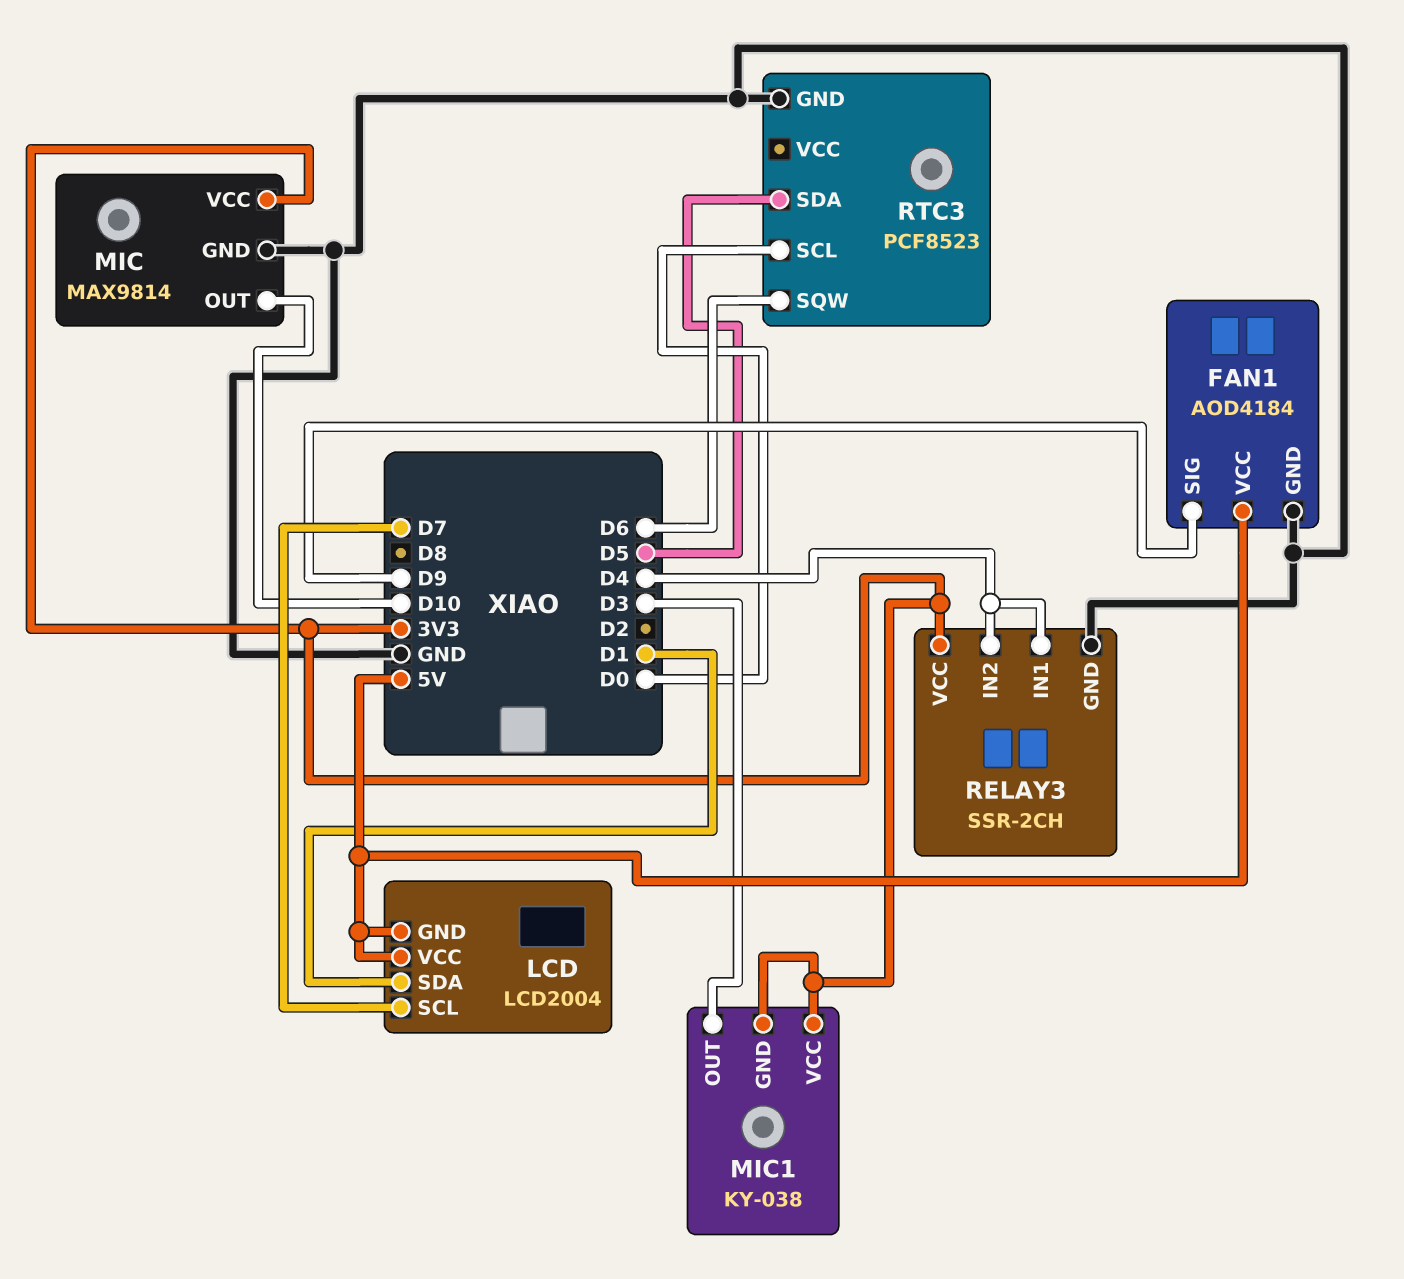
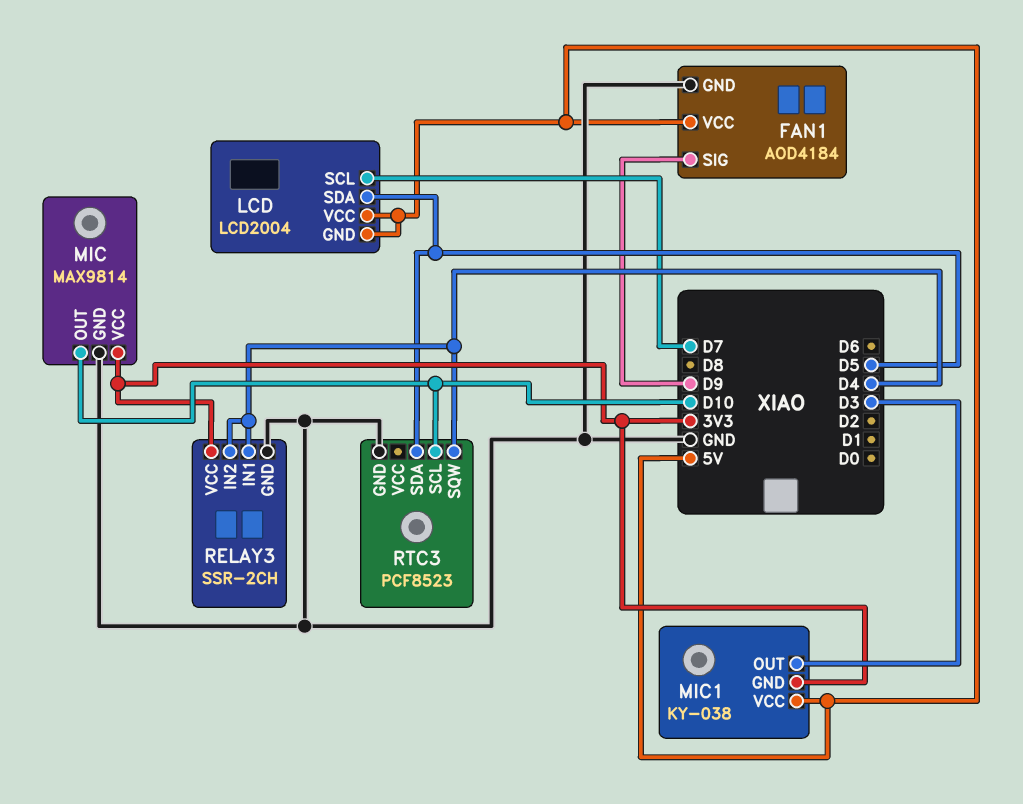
LCD pin SDA: D1 -> D5
MIC1 pin VCC: 3V3 -> 5V
RTC3 pin SCL: D0 -> D10
RTC3 pin SQW: D6 -> D4

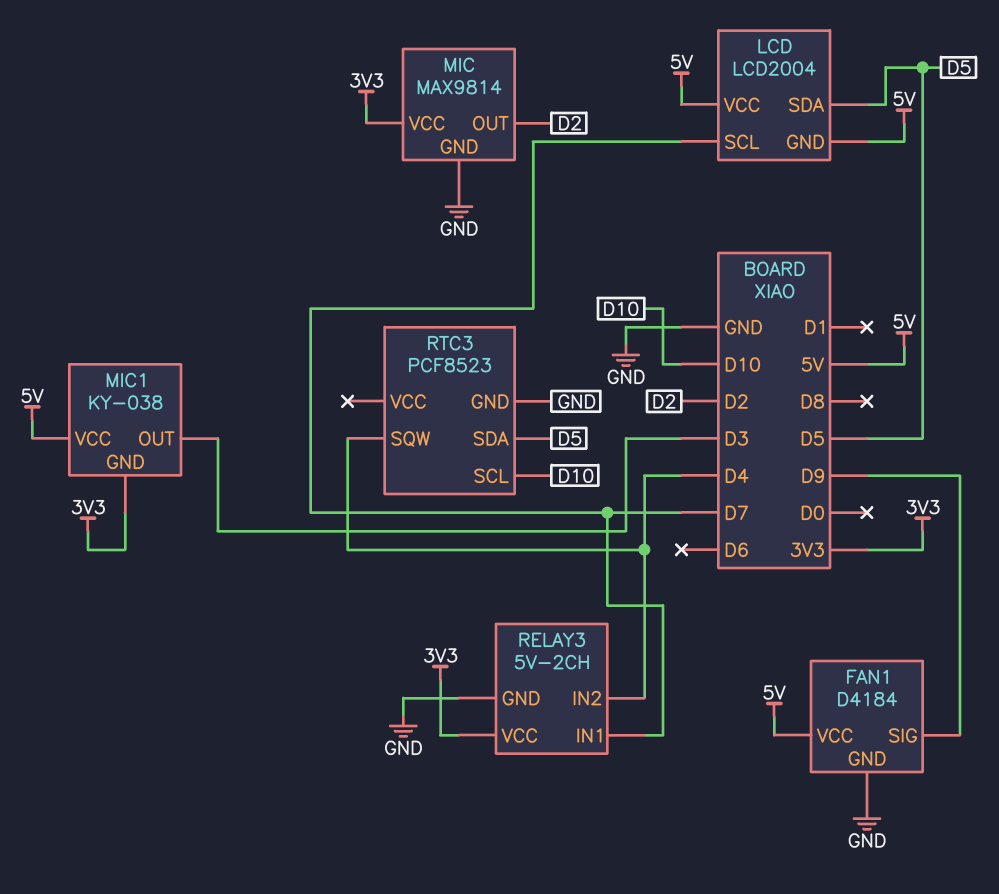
FAN1: AOD4184 -> D4184
MIC pin OUT: D10 -> D2
RELAY3: SSR-2CH -> 5V-2CH
RELAY3 pin IN1: D4 -> D7

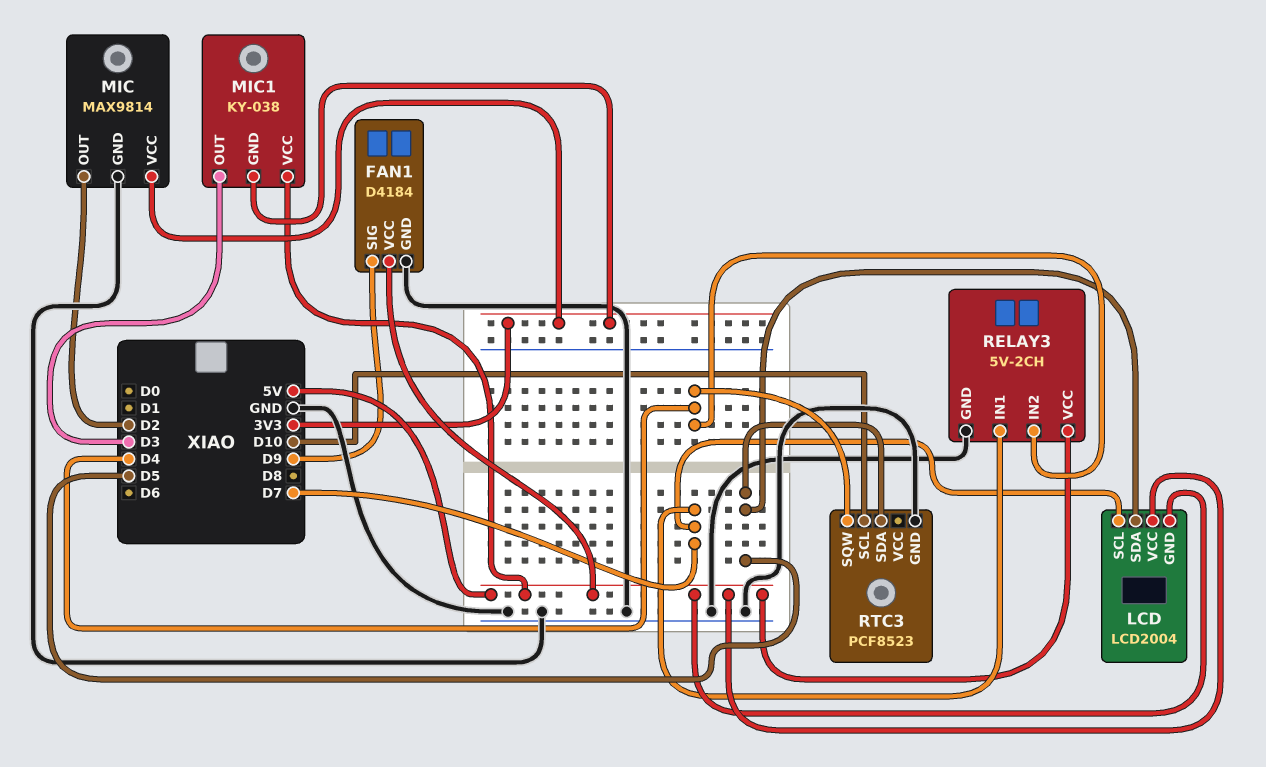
RELAY3 pin VCC: 3V3 -> 5V

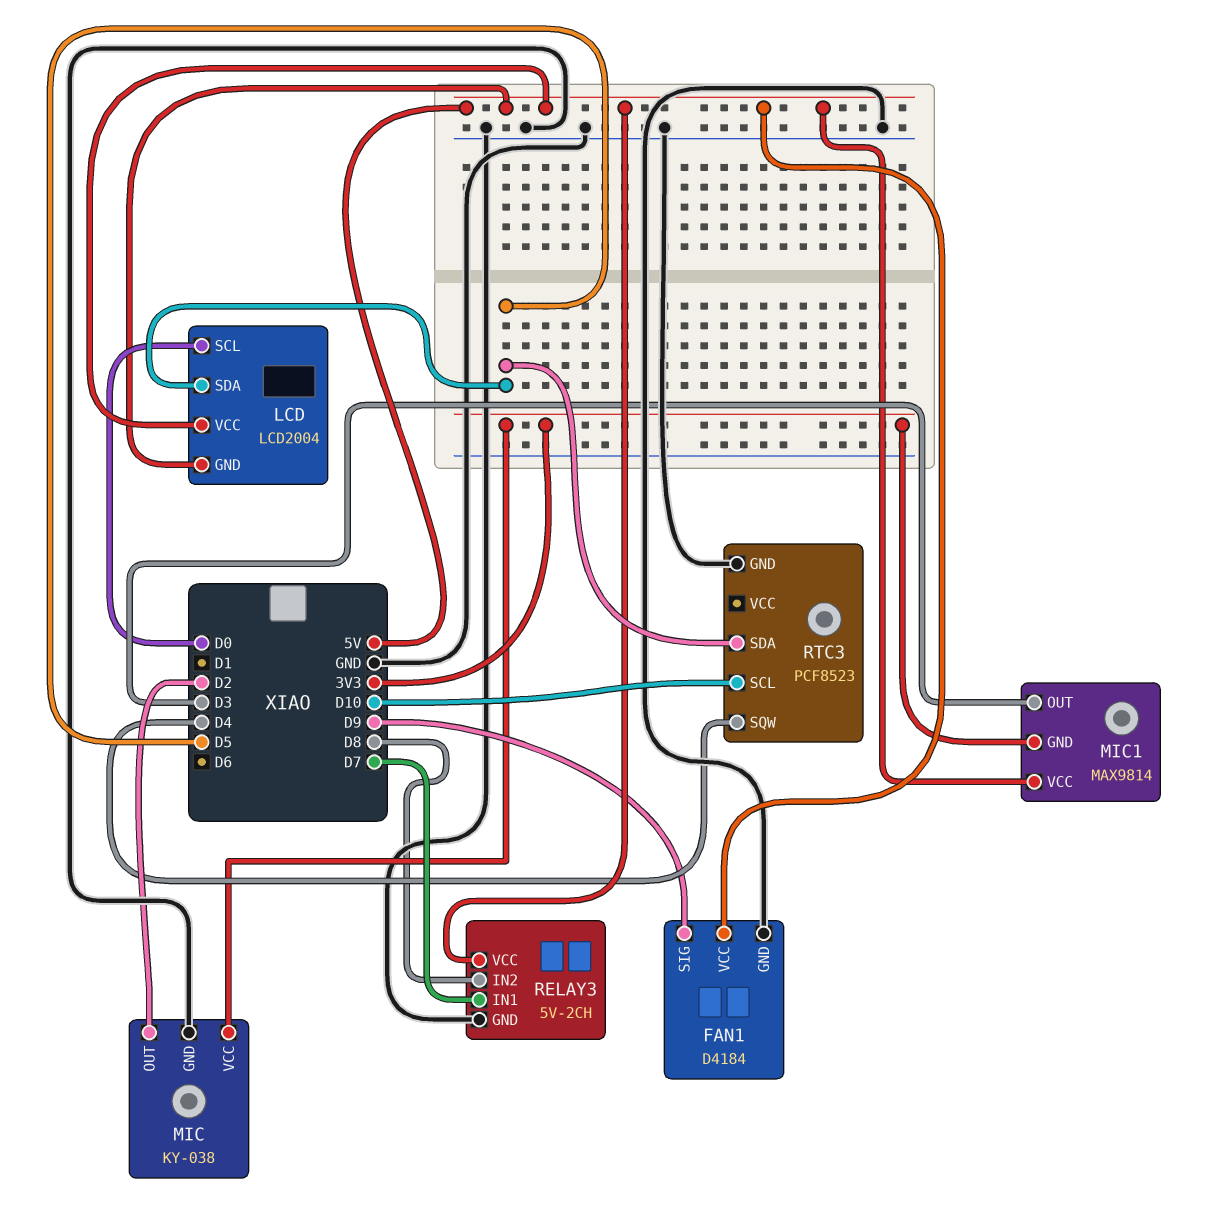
LCD pin SCL: D7 -> D0
MIC: MAX9814 -> KY-038
MIC1: KY-038 -> MAX9814
RELAY3 pin IN2: D4 -> D8

